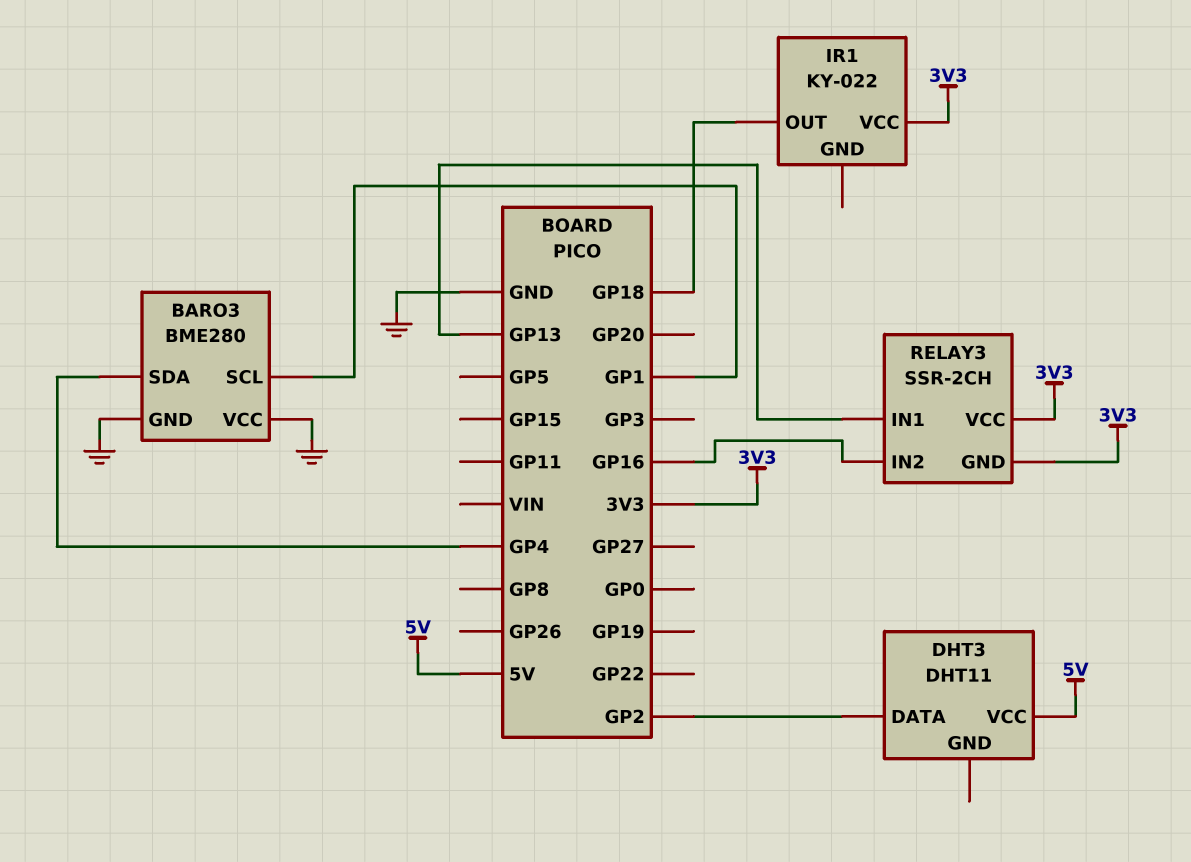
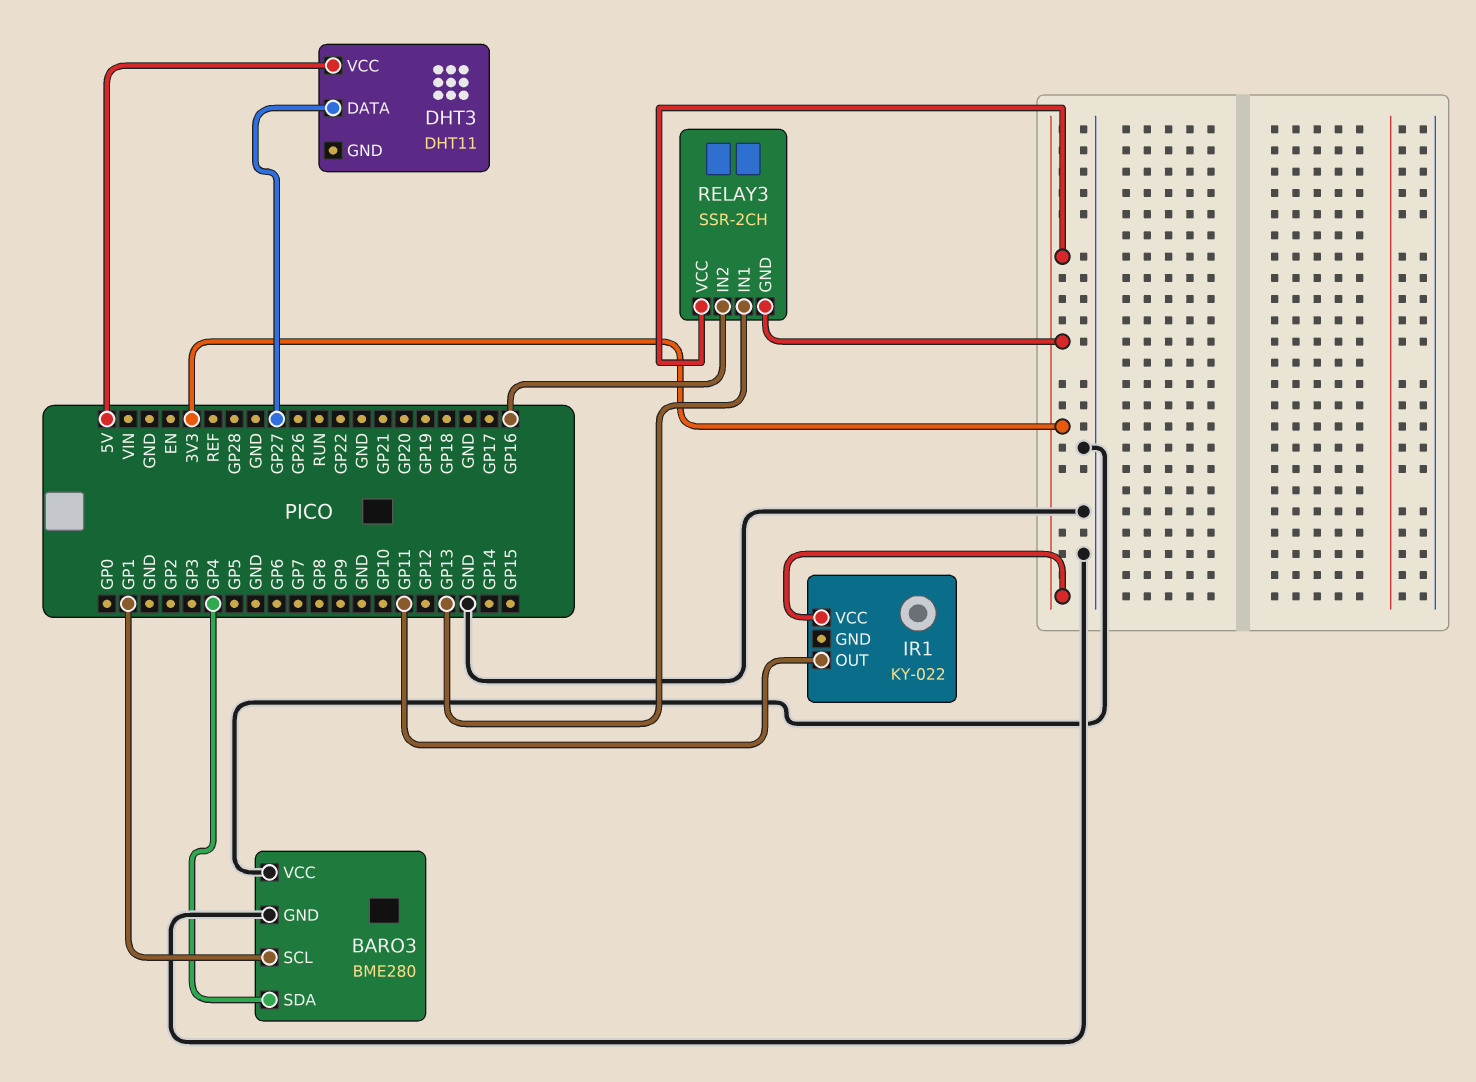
DHT3 pin DATA: GP2 -> GP27
IR1 pin OUT: GP18 -> GP11

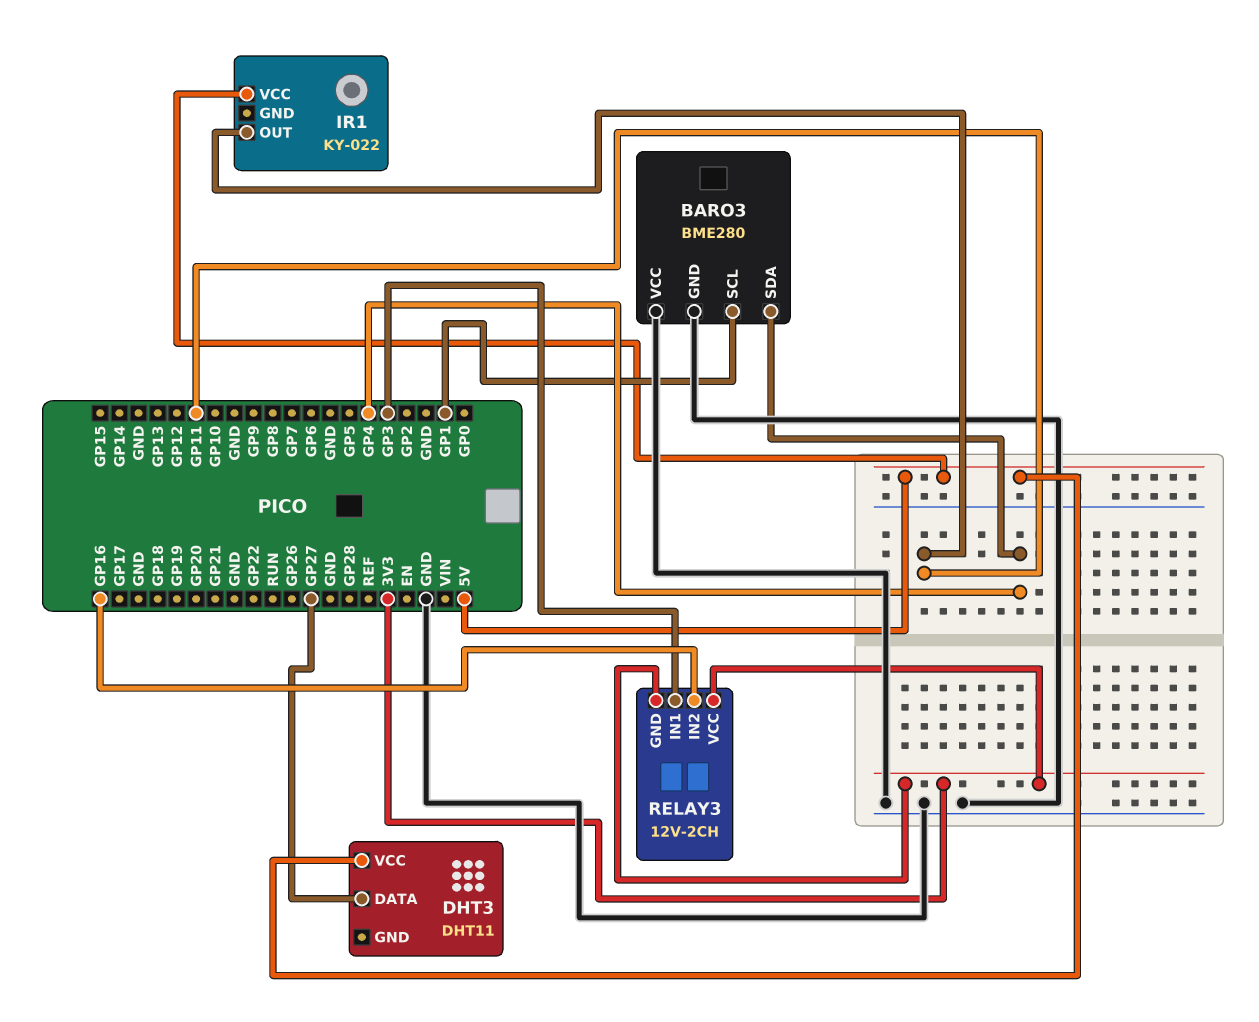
IR1 pin VCC: 3V3 -> 5V
RELAY3: SSR-2CH -> 12V-2CH
RELAY3 pin IN1: GP13 -> GP3

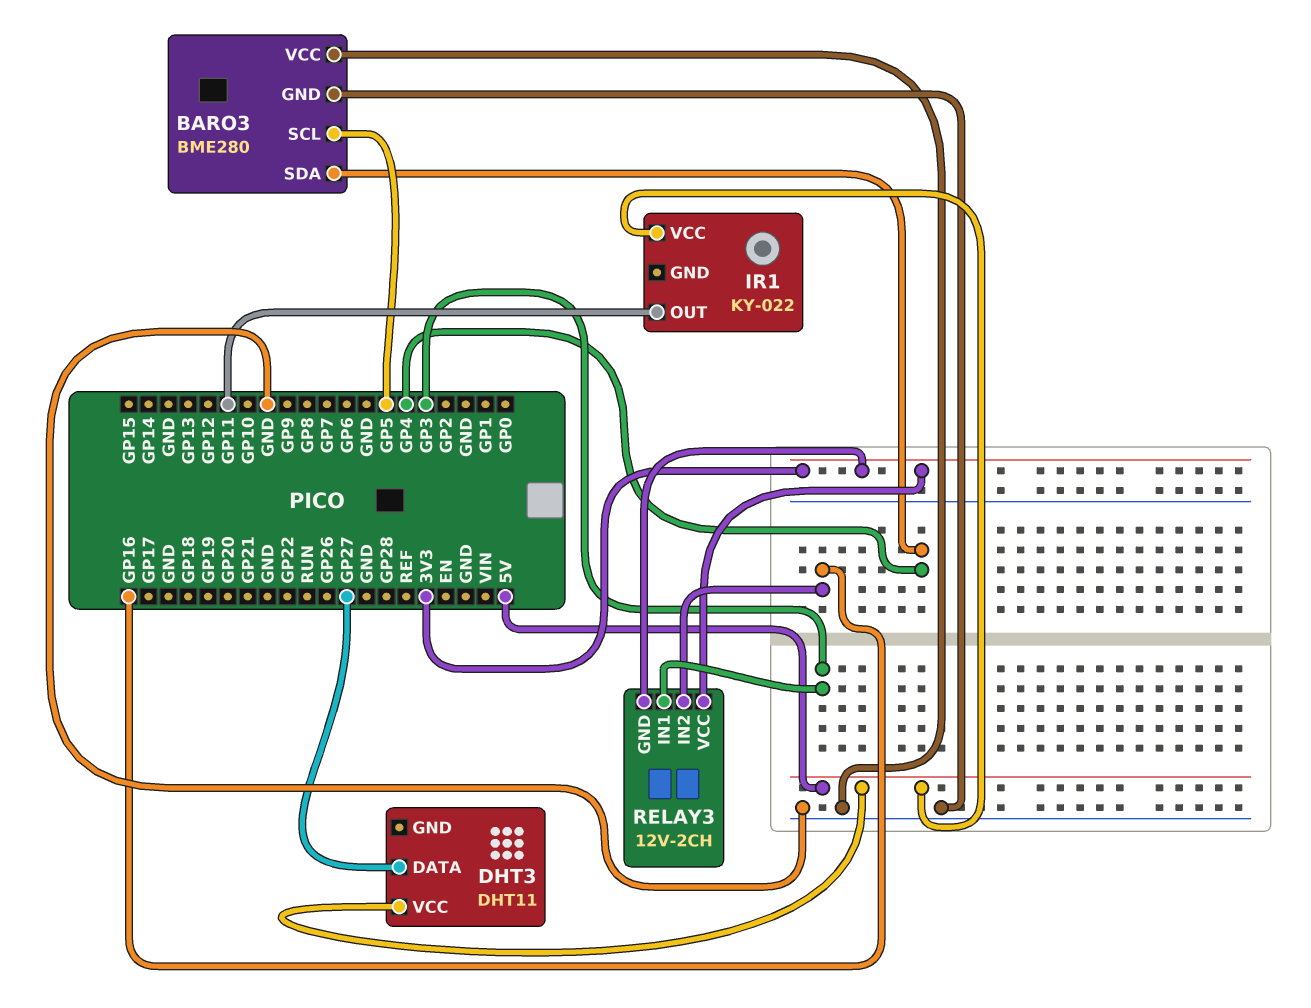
BARO3 pin SCL: GP1 -> GP5

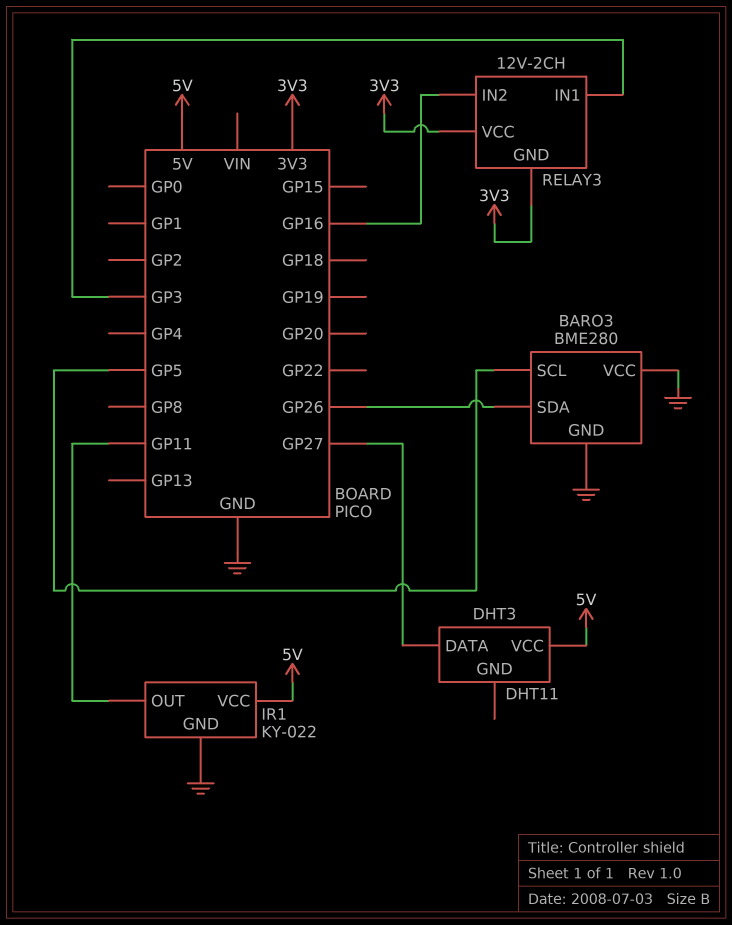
BARO3 pin SDA: GP4 -> GP26
IR1 pin GND: none -> GND

